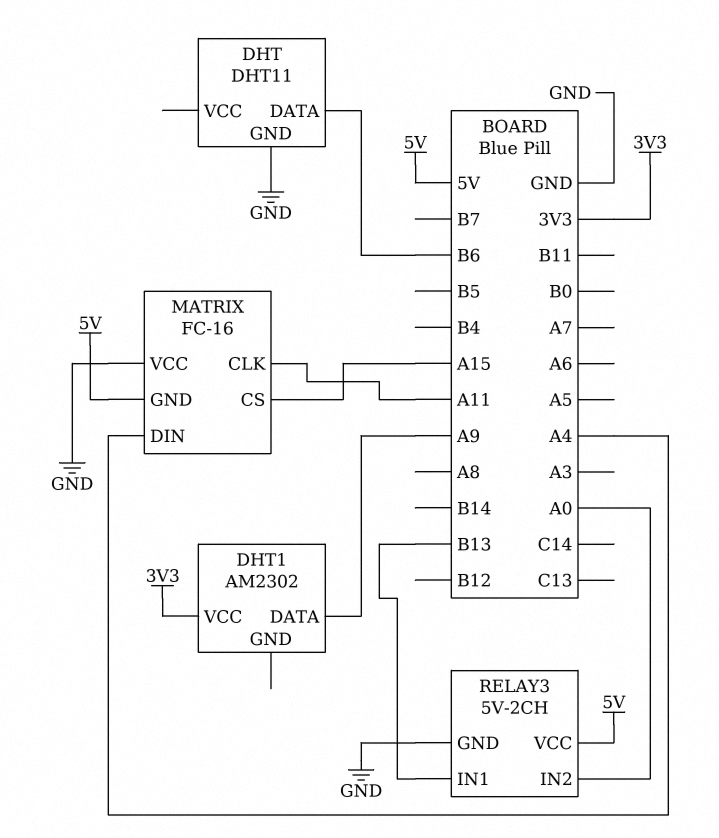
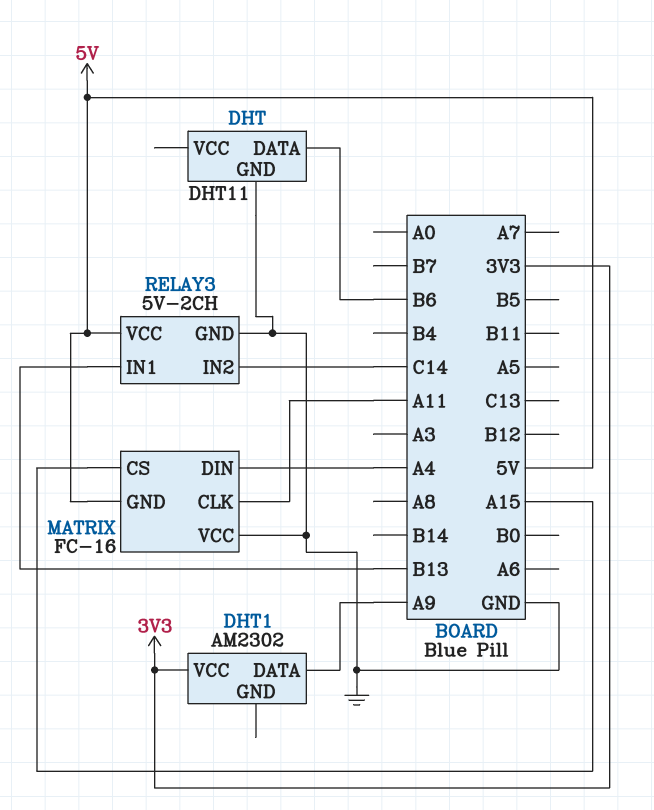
RELAY3 pin IN2: A0 -> C14

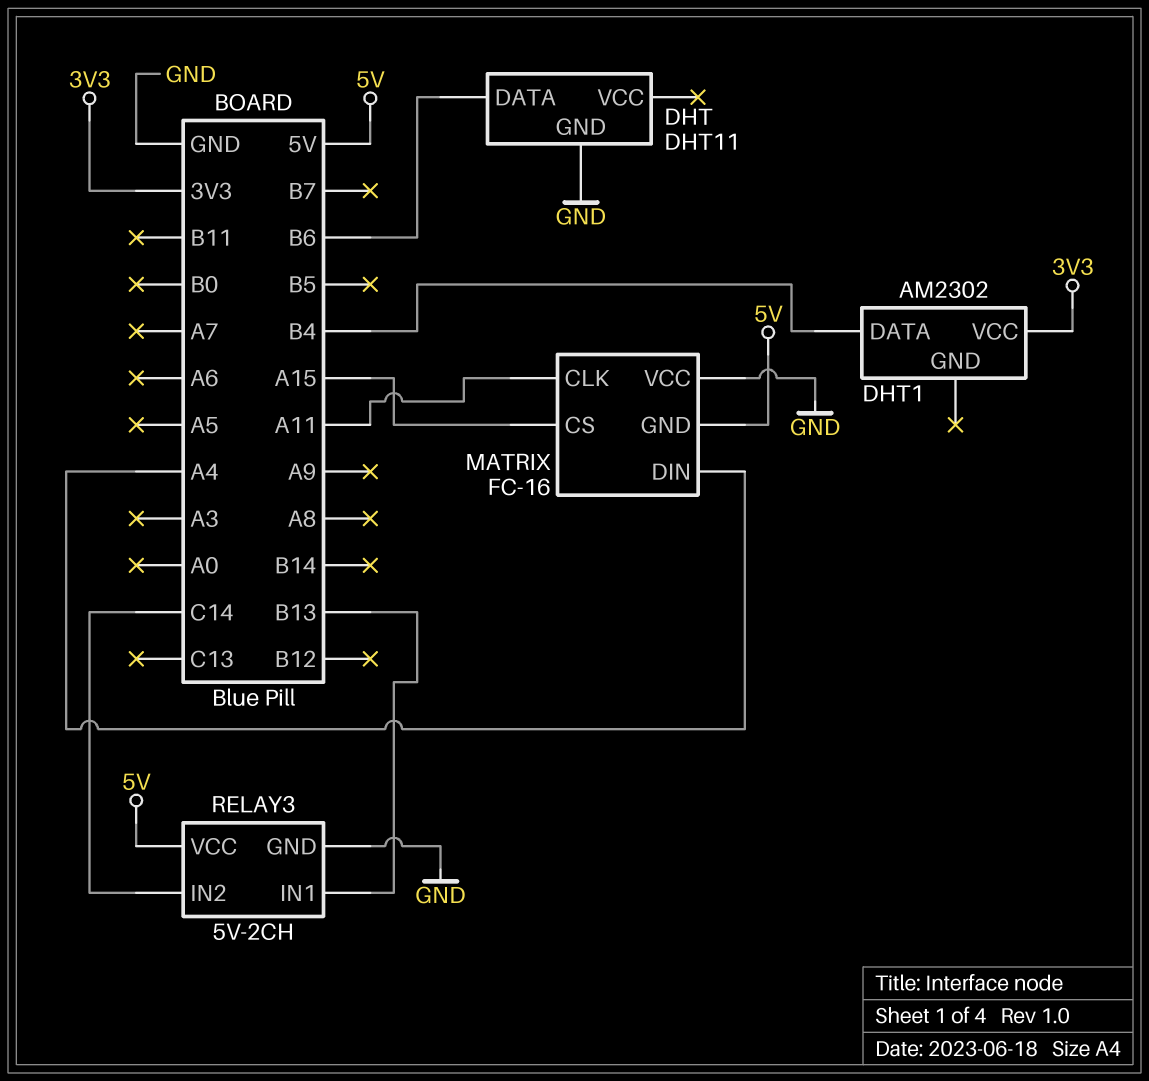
DHT1 pin DATA: A9 -> B4

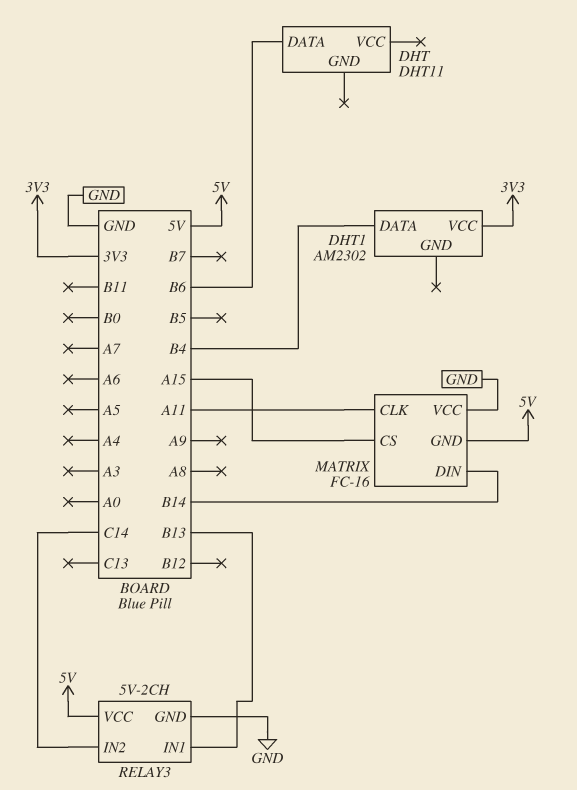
DHT pin GND: GND -> none
MATRIX pin DIN: A4 -> B14

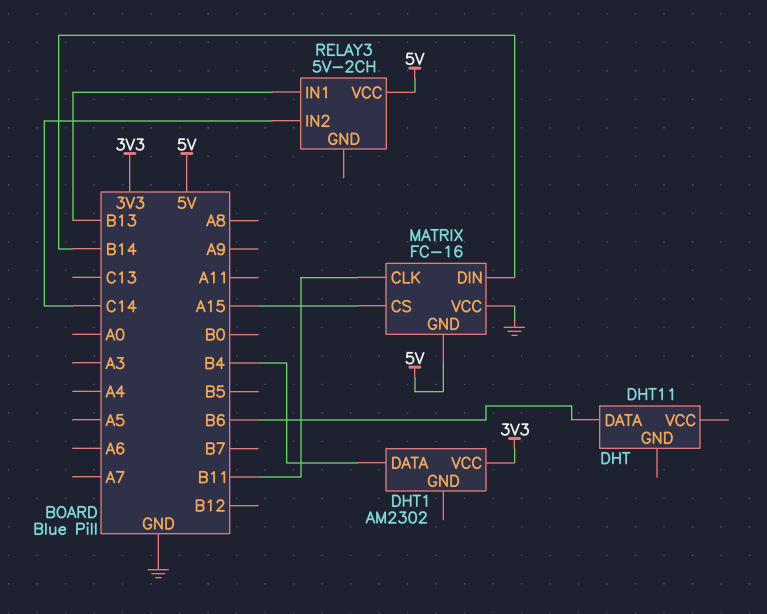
MATRIX pin CLK: A11 -> B11
RELAY3 pin GND: GND -> none

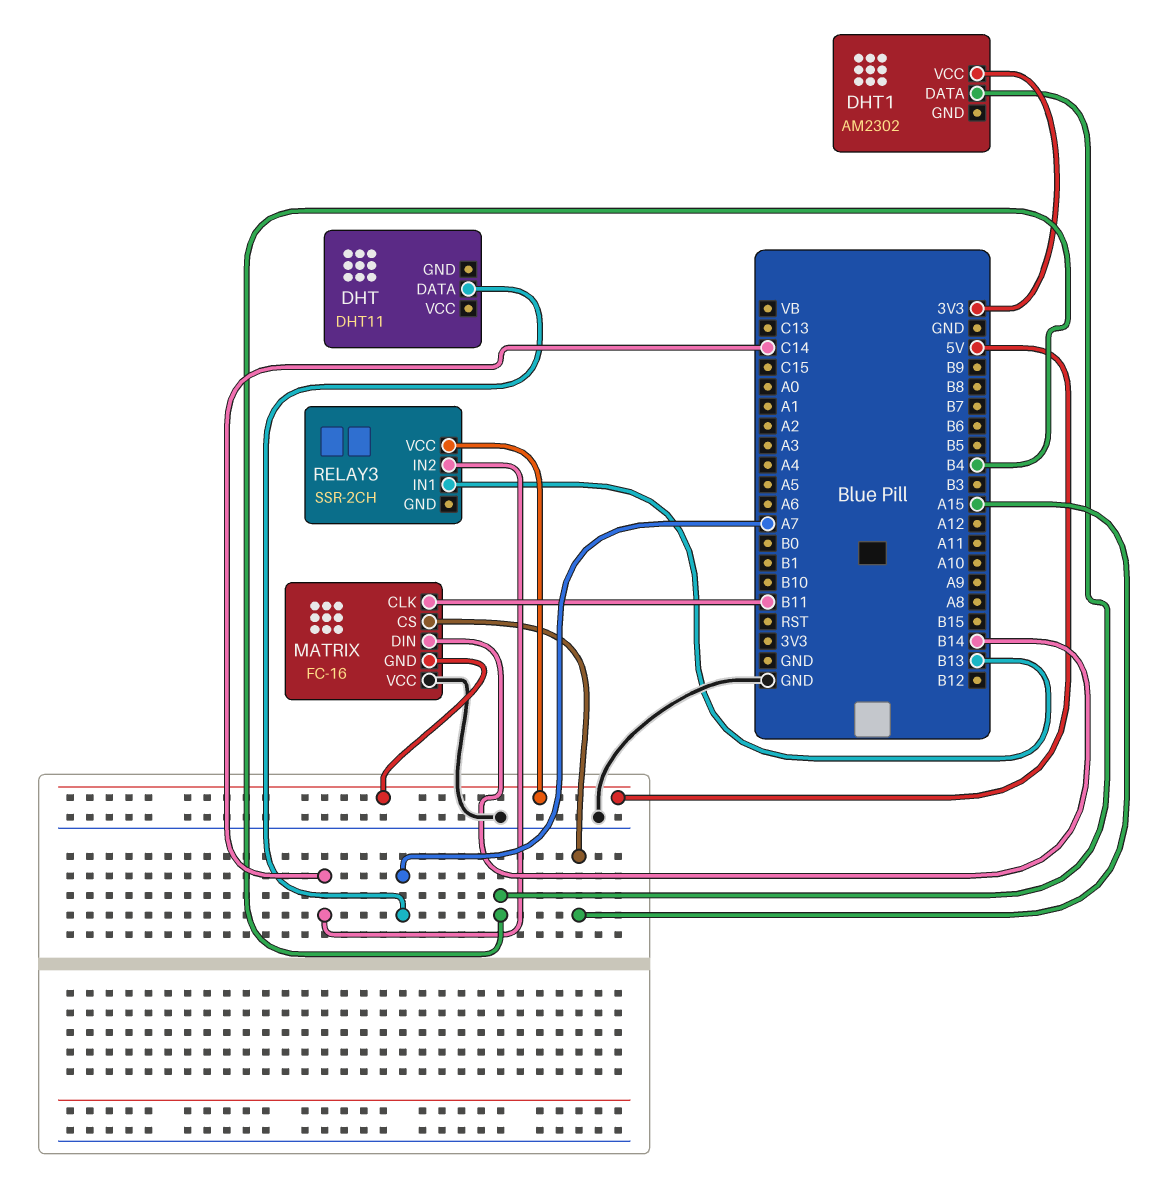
DHT pin DATA: B6 -> A7
RELAY3: 5V-2CH -> SSR-2CH

